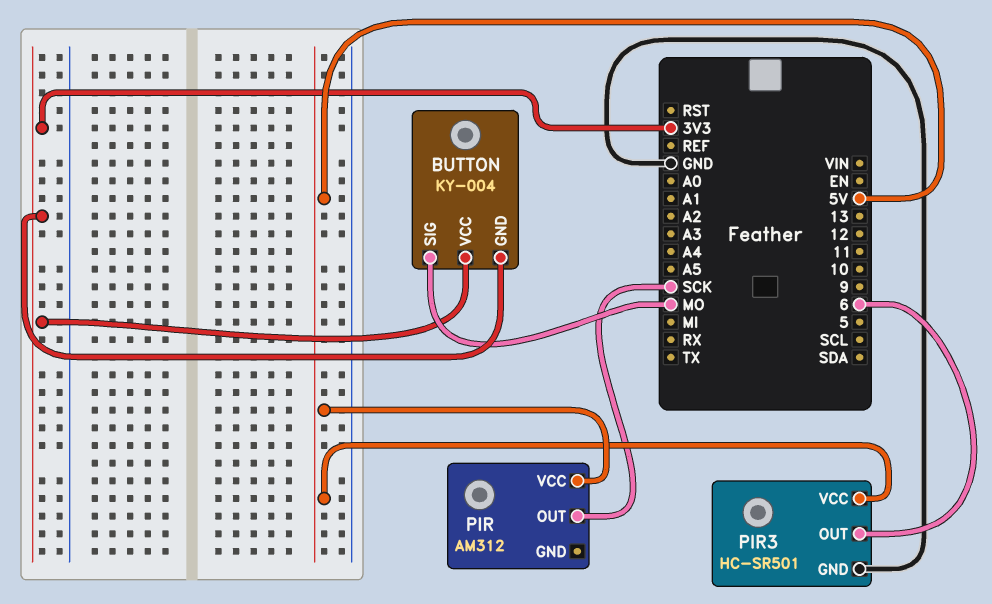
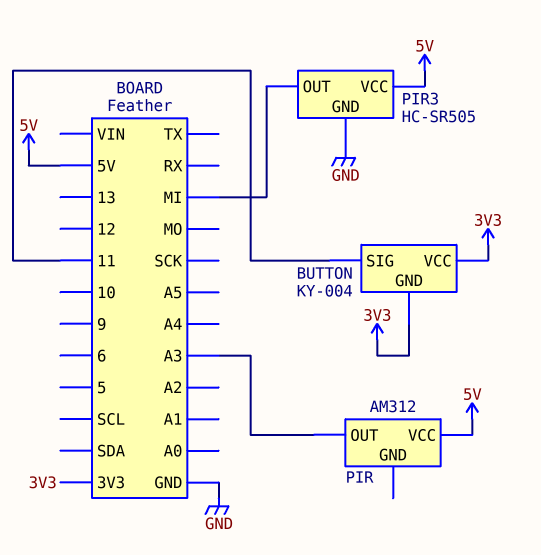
BUTTON pin SIG: MO -> 11
PIR pin OUT: SCK -> A3
PIR3: HC-SR501 -> HC-SR505
PIR3 pin OUT: 6 -> MI

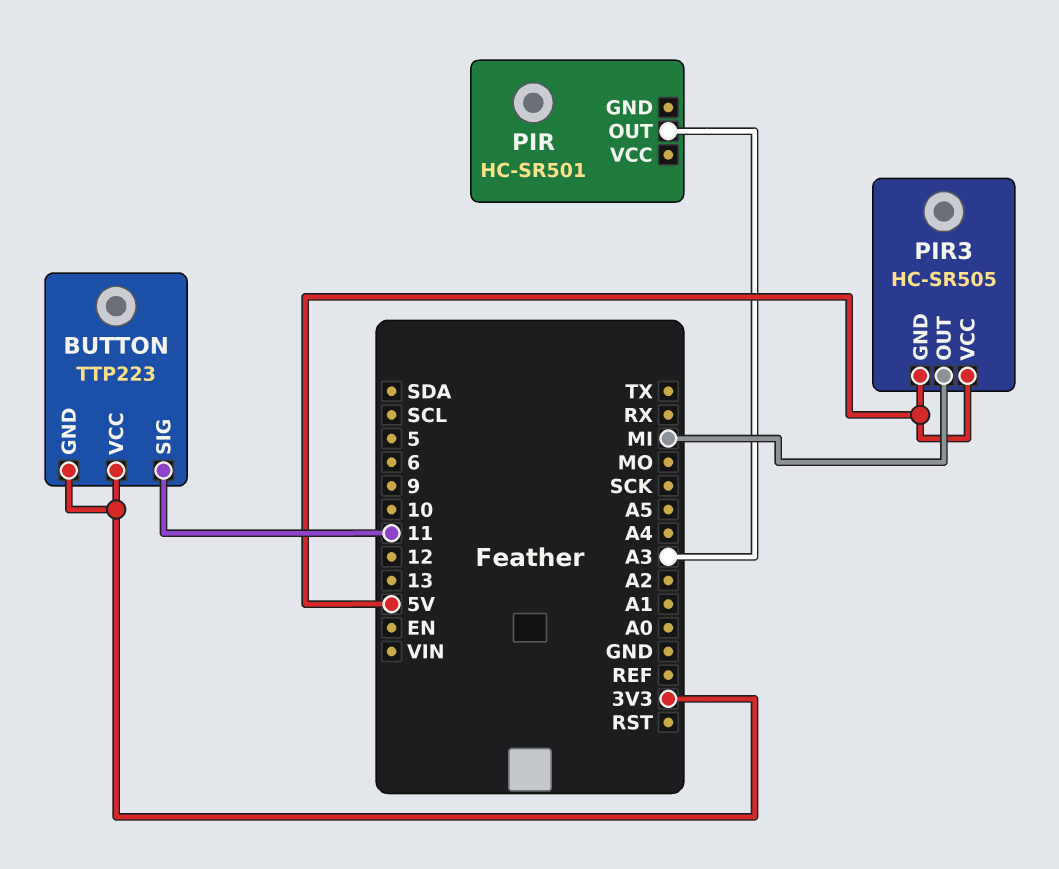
BUTTON: KY-004 -> TTP223
PIR: AM312 -> HC-SR501
PIR pin VCC: 5V -> none
PIR3 pin GND: GND -> 5V

